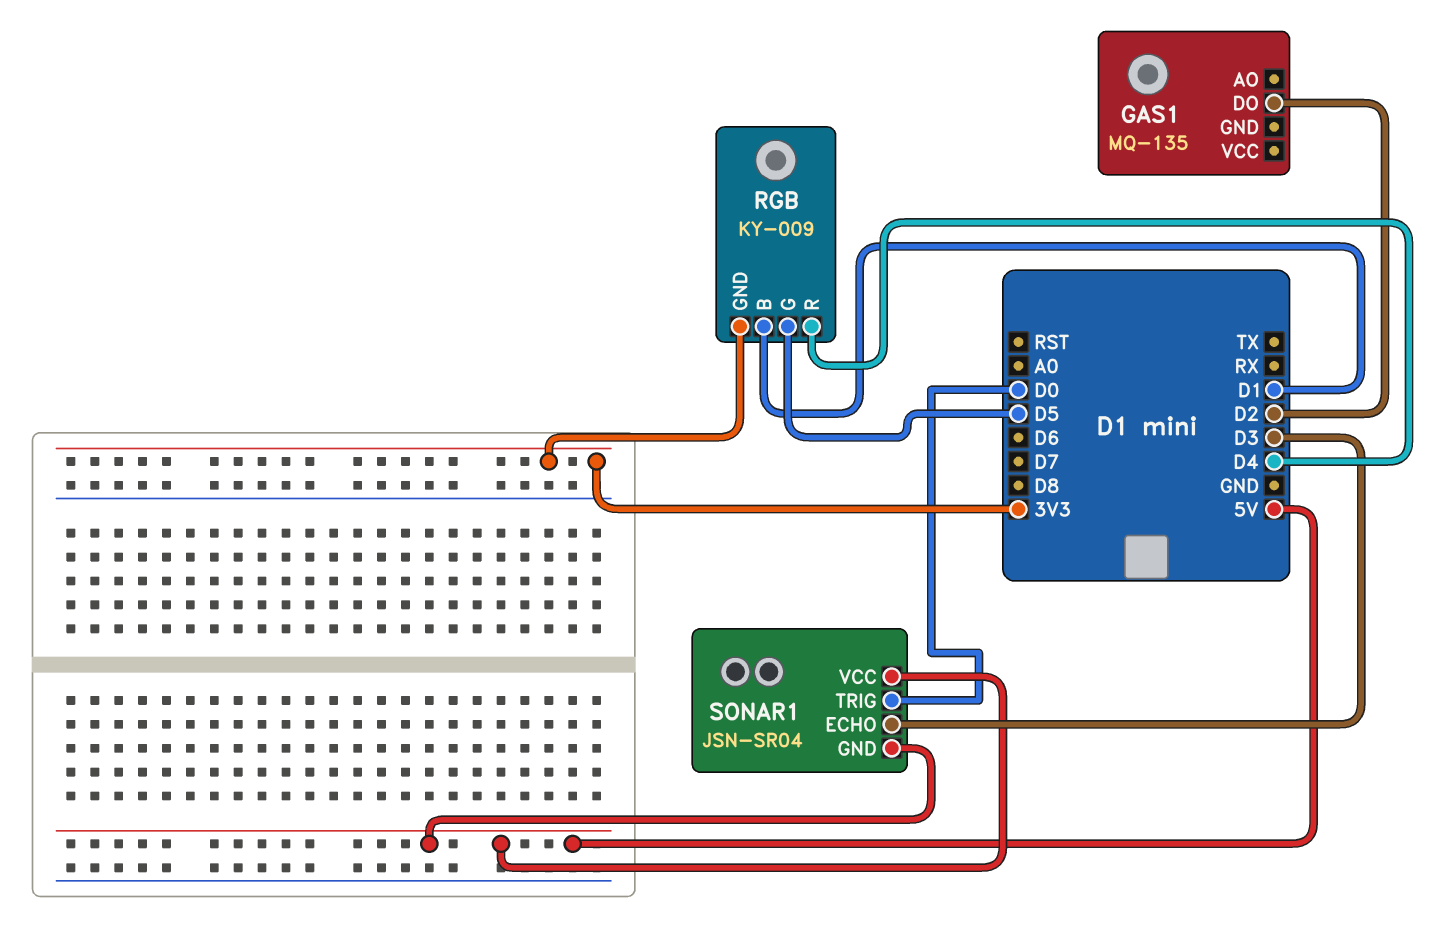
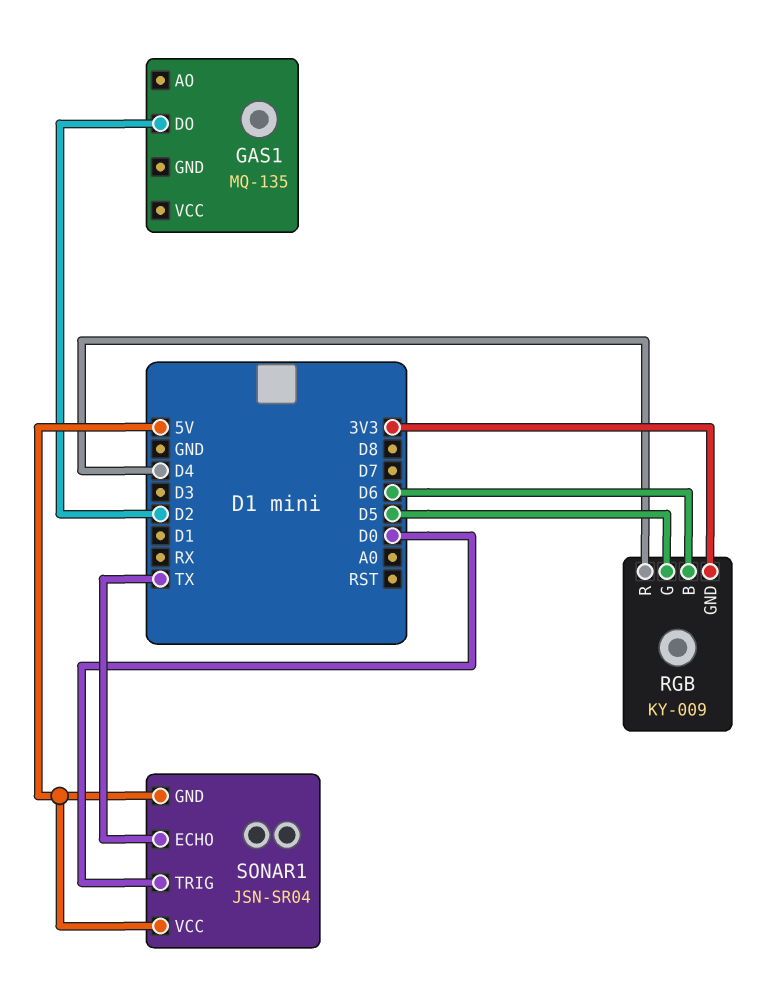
RGB pin B: D1 -> D6
SONAR1 pin ECHO: D3 -> TX

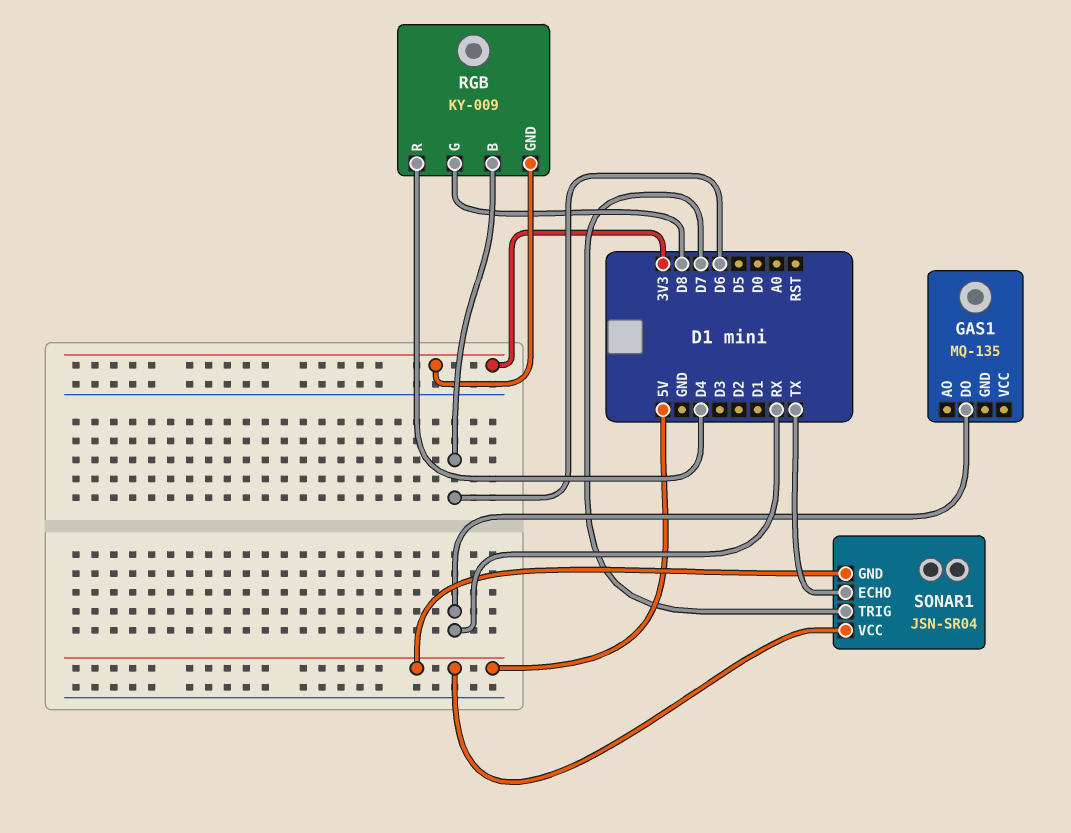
GAS1 pin DO: D2 -> RX
RGB pin G: D5 -> D8
SONAR1 pin TRIG: D0 -> D7

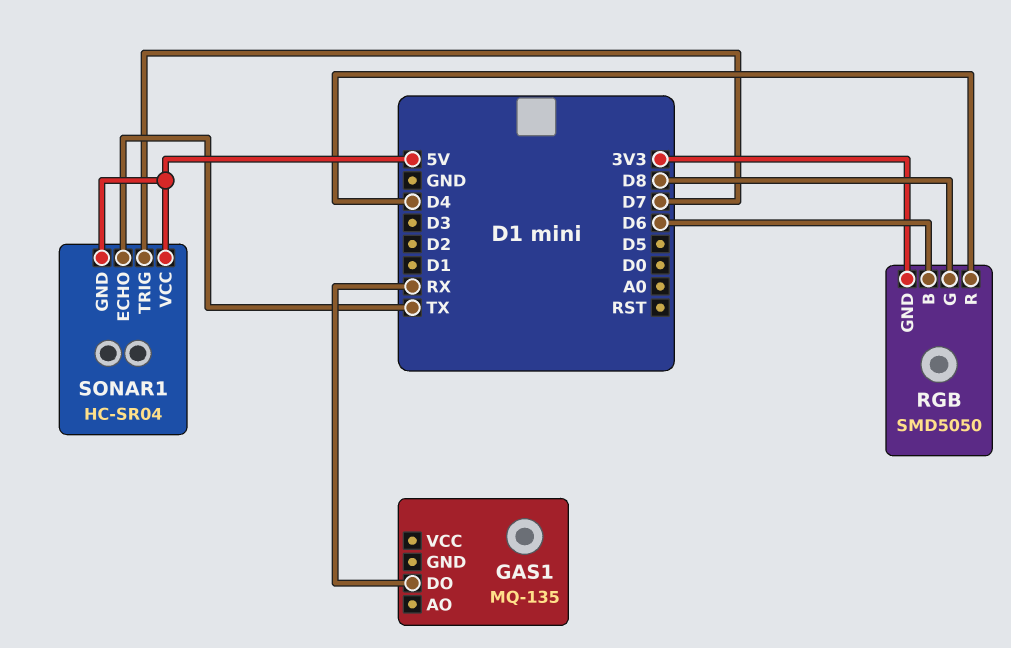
RGB: KY-009 -> SMD5050
SONAR1: JSN-SR04 -> HC-SR04

